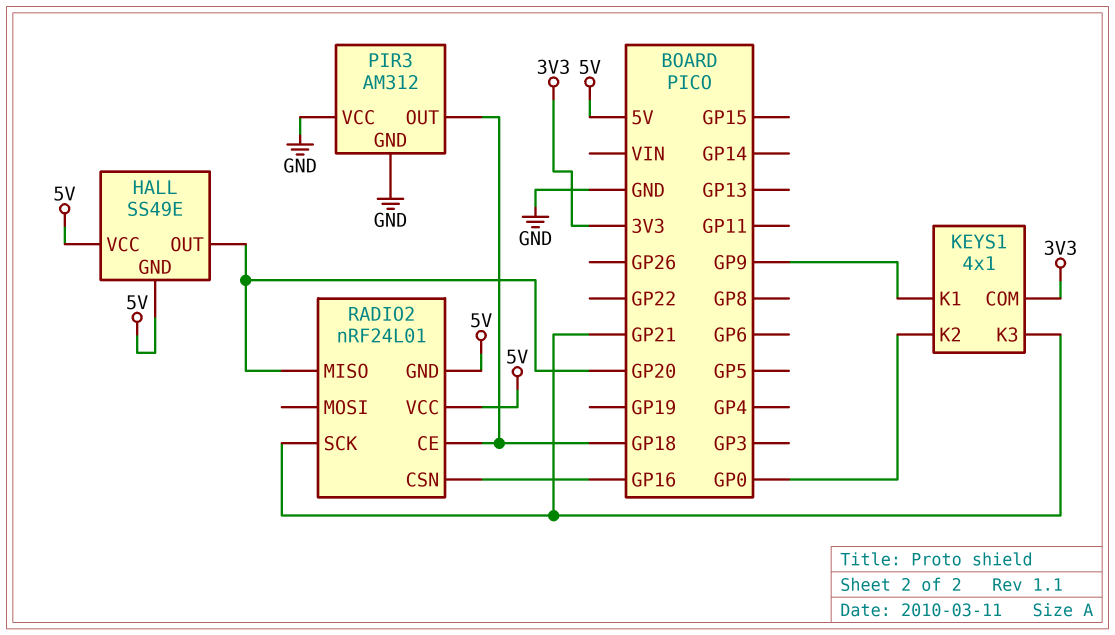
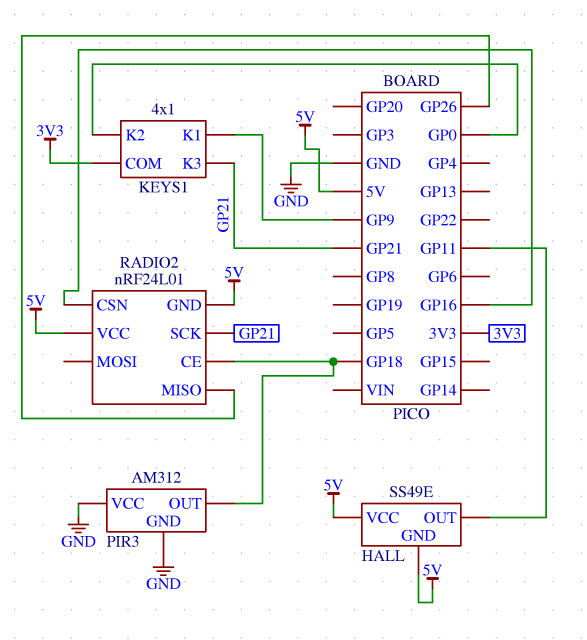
HALL pin OUT: GP20 -> GP11
RADIO2 pin MISO: GP20 -> GP26

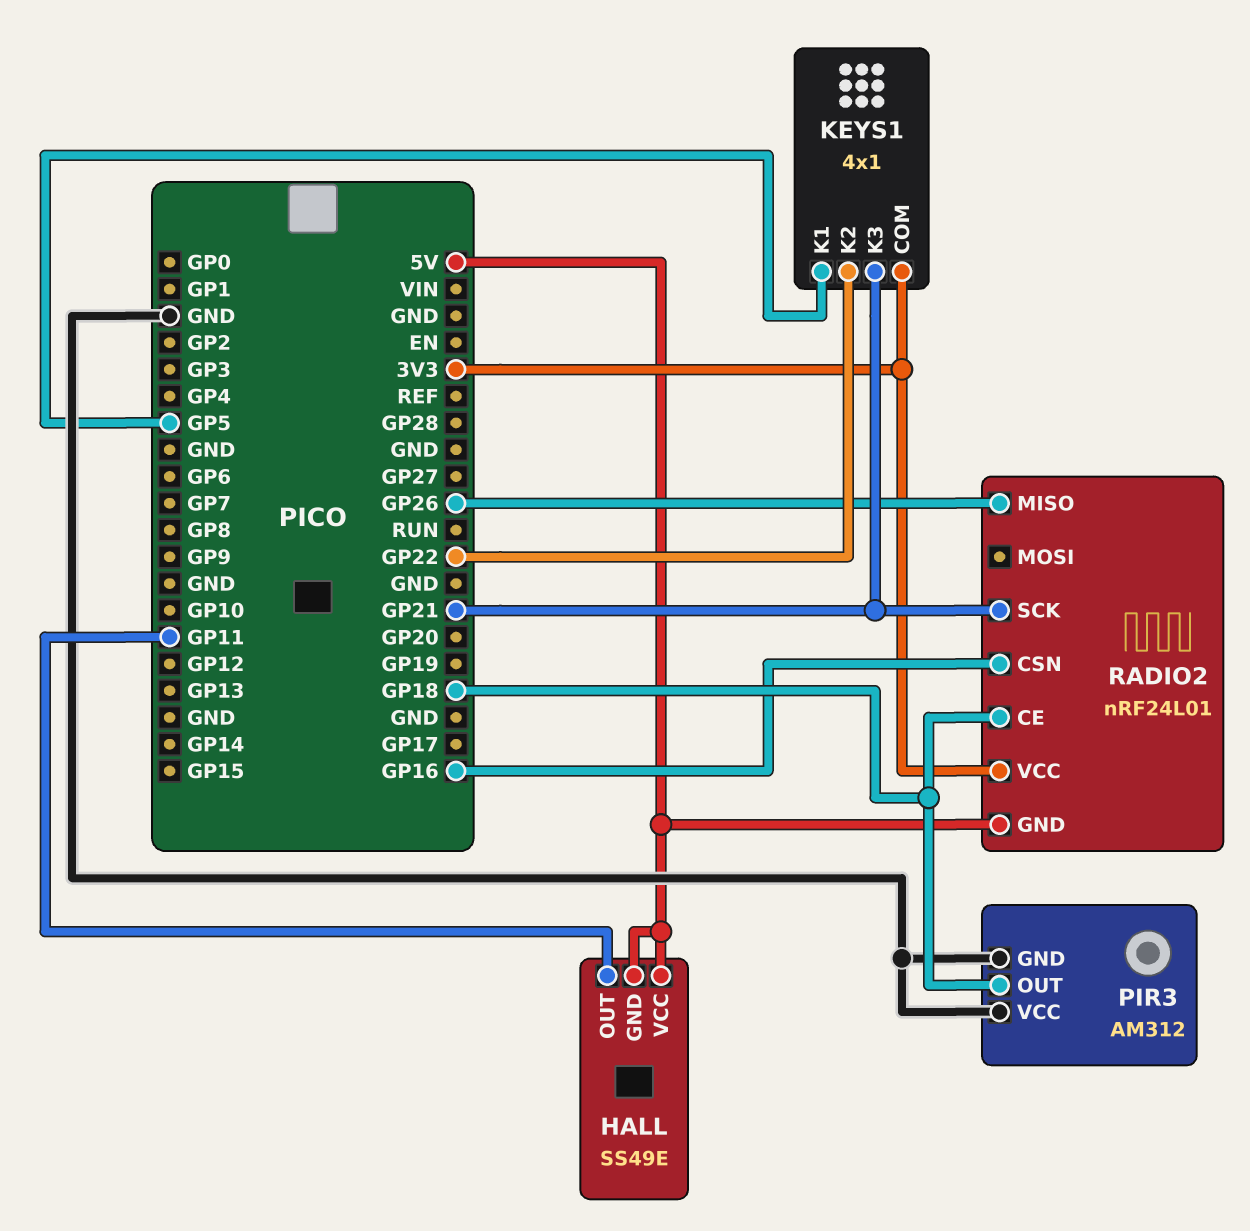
KEYS1 pin K1: GP9 -> GP5
KEYS1 pin K2: GP0 -> GP22
RADIO2 pin VCC: 5V -> 3V3

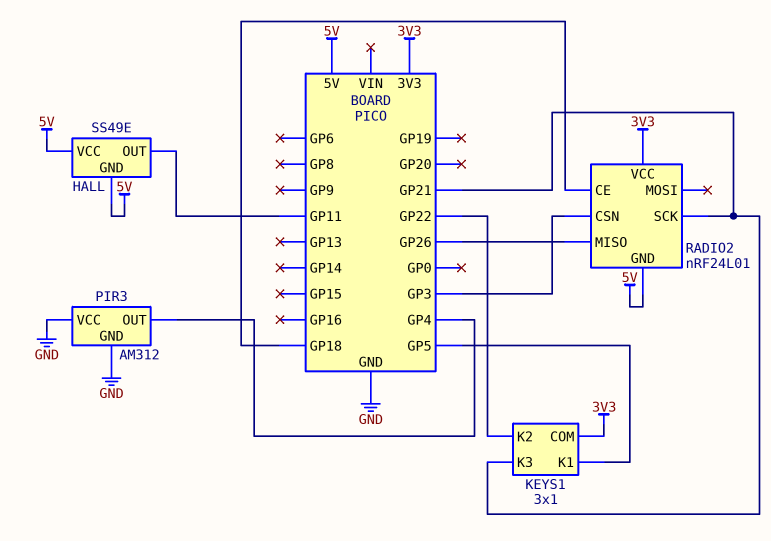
KEYS1: 4x1 -> 3x1
PIR3 pin OUT: GP18 -> GP4
RADIO2 pin CSN: GP16 -> GP3

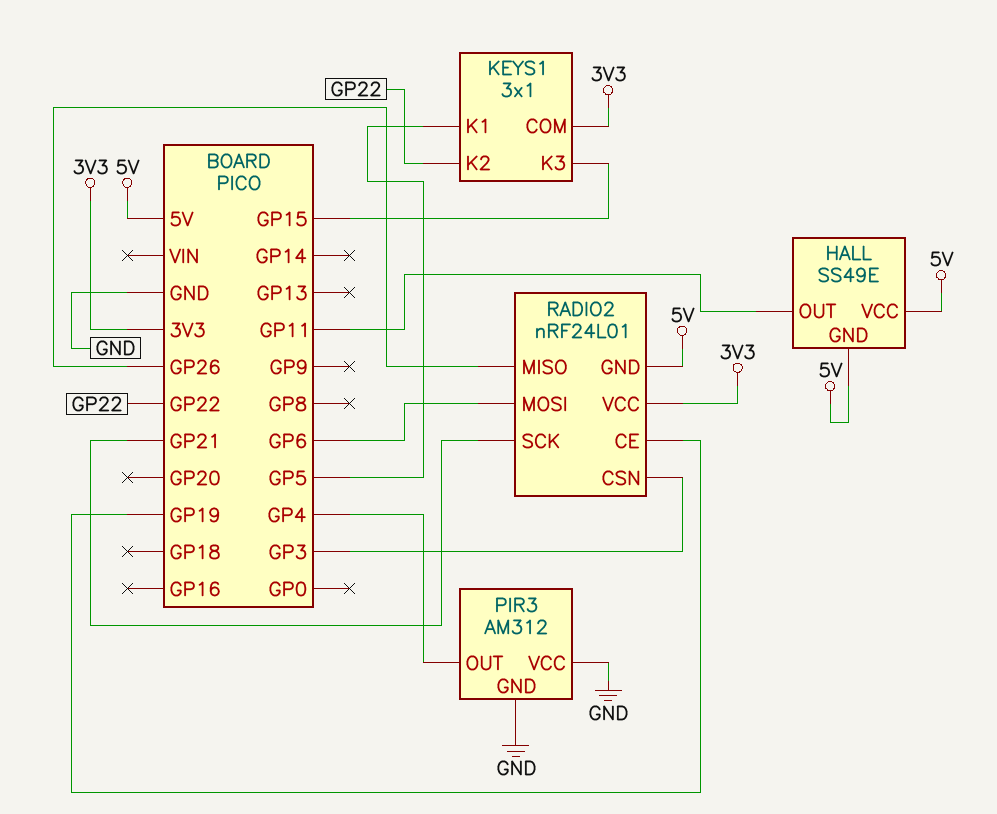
KEYS1 pin K3: GP21 -> GP15
RADIO2 pin CE: GP18 -> GP19
RADIO2 pin MOSI: none -> GP6

